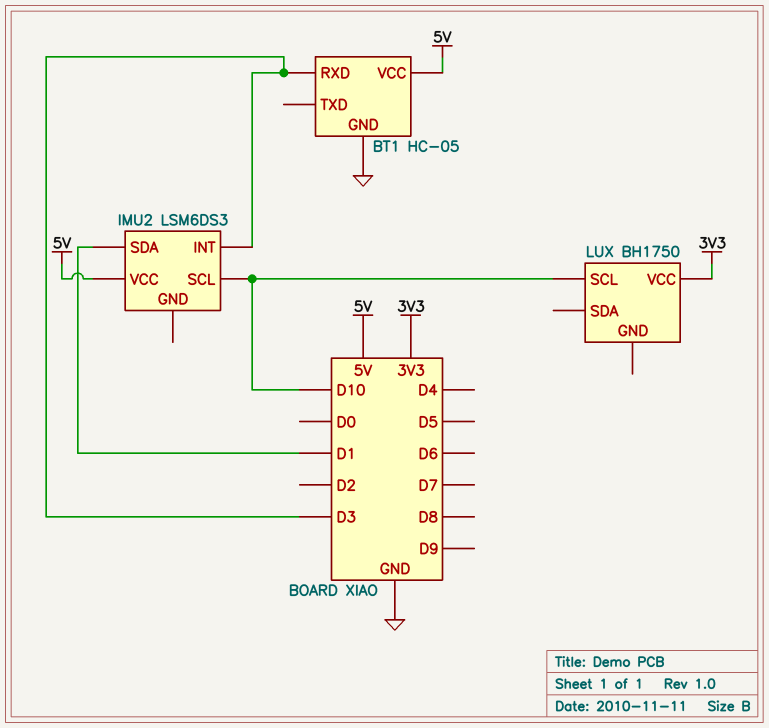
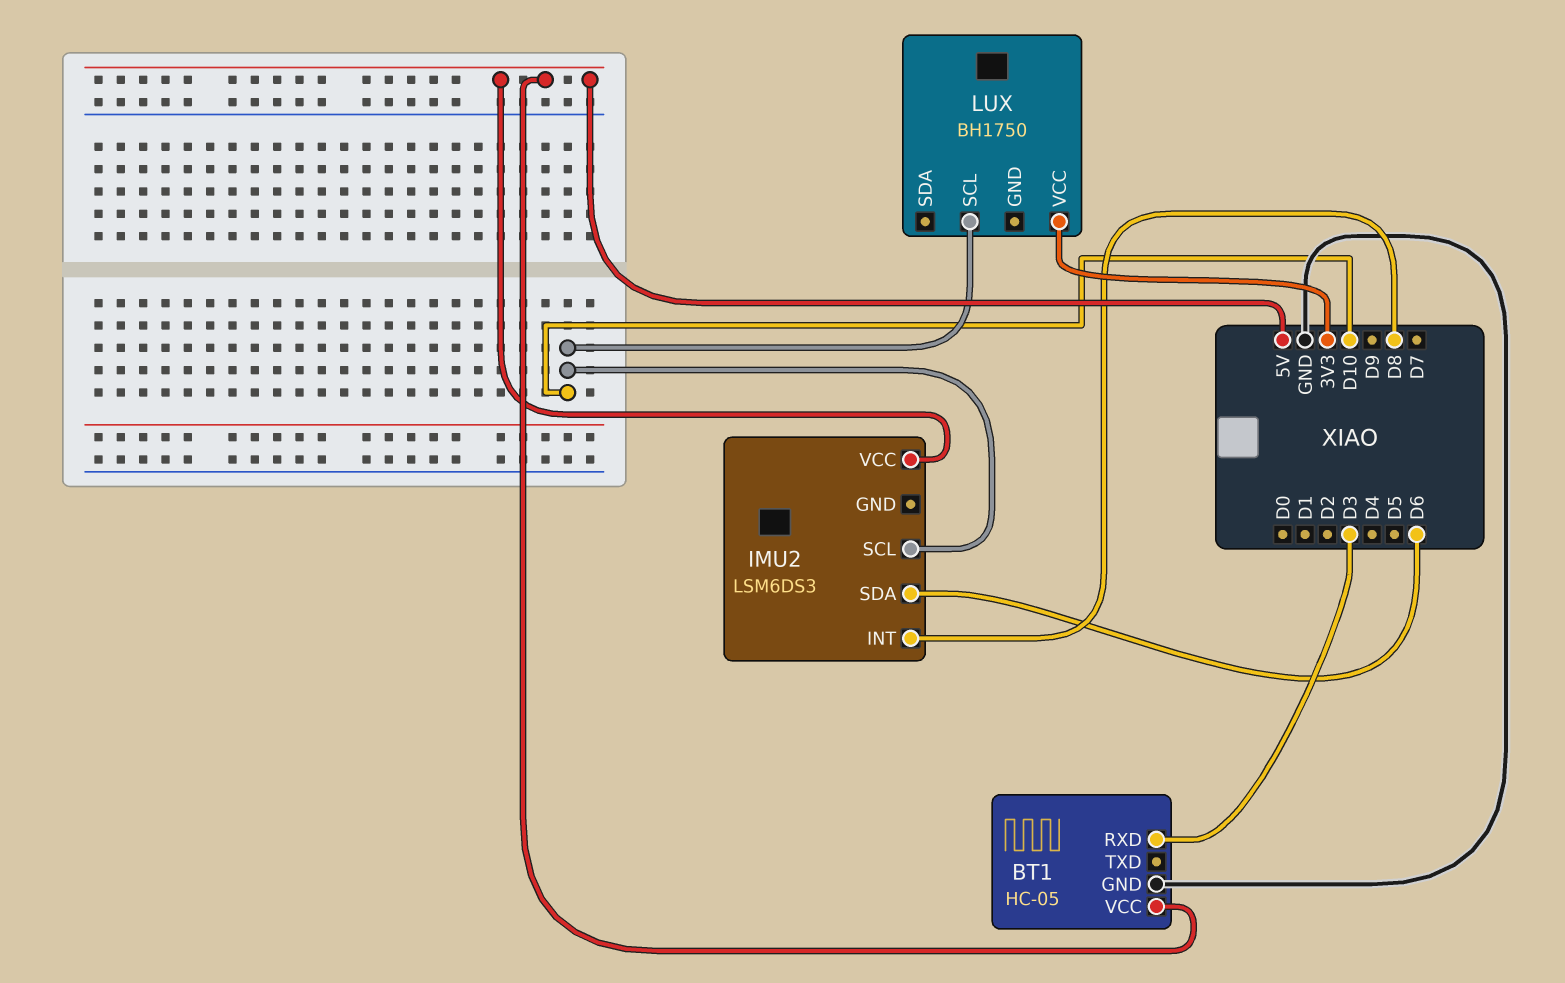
IMU2 pin INT: D3 -> D8
IMU2 pin SDA: D1 -> D6

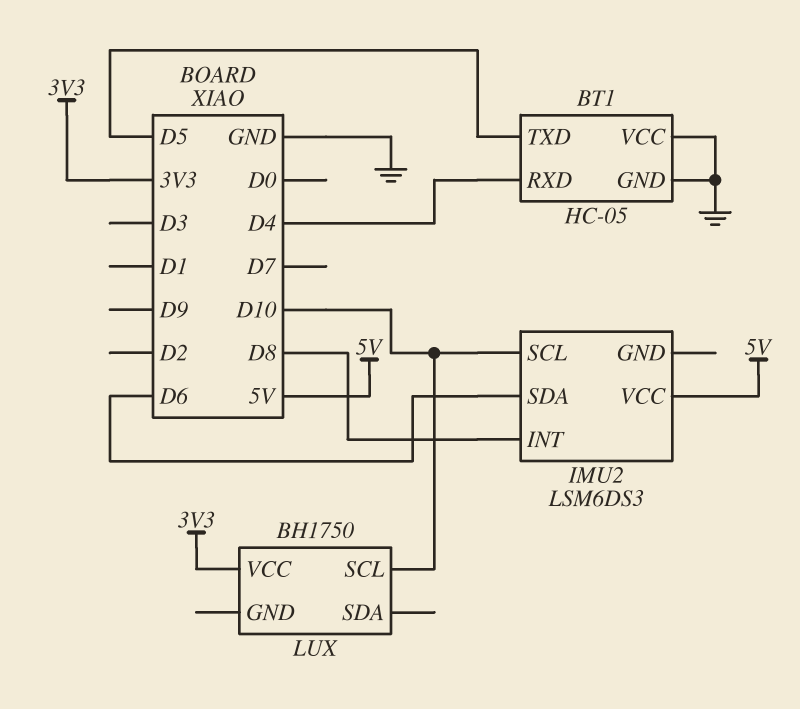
BT1 pin RXD: D3 -> D4
BT1 pin TXD: none -> D5
BT1 pin VCC: 5V -> GND

